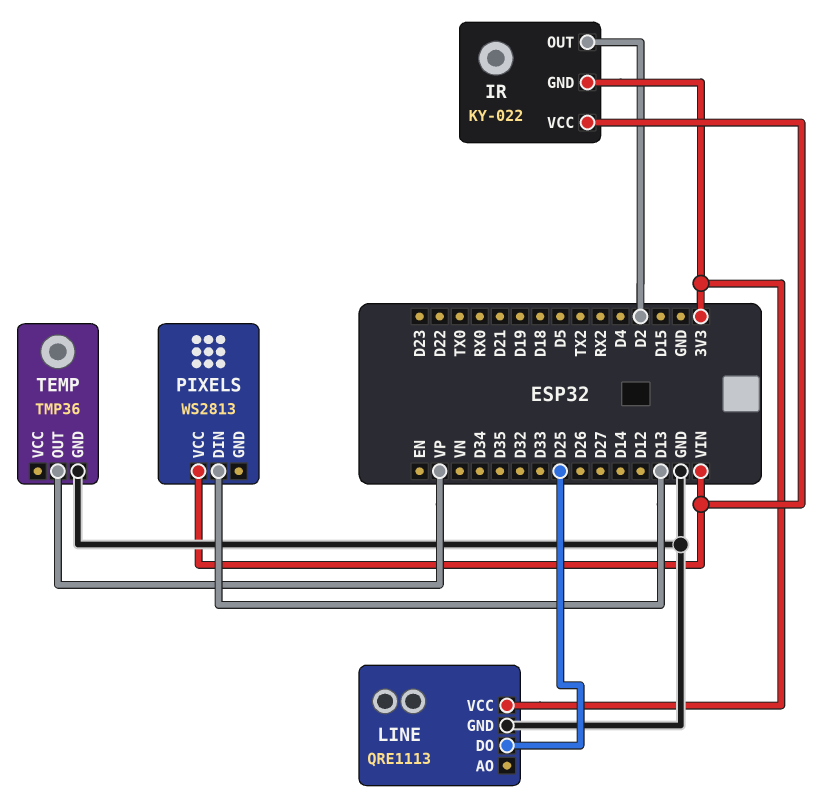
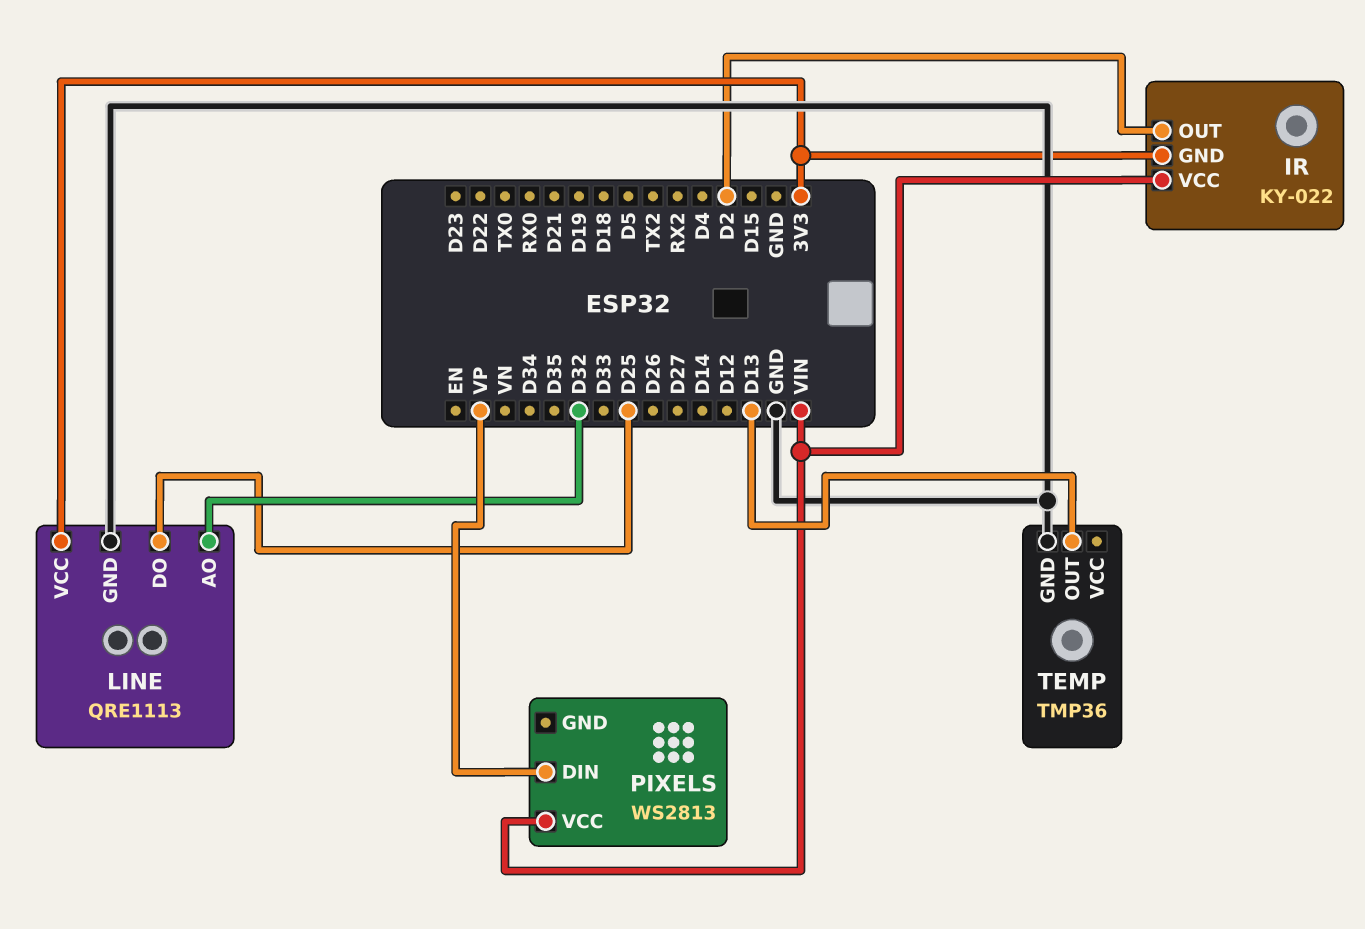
LINE pin AO: none -> D32
PIXELS pin DIN: D13 -> VP
TEMP pin OUT: VP -> D13

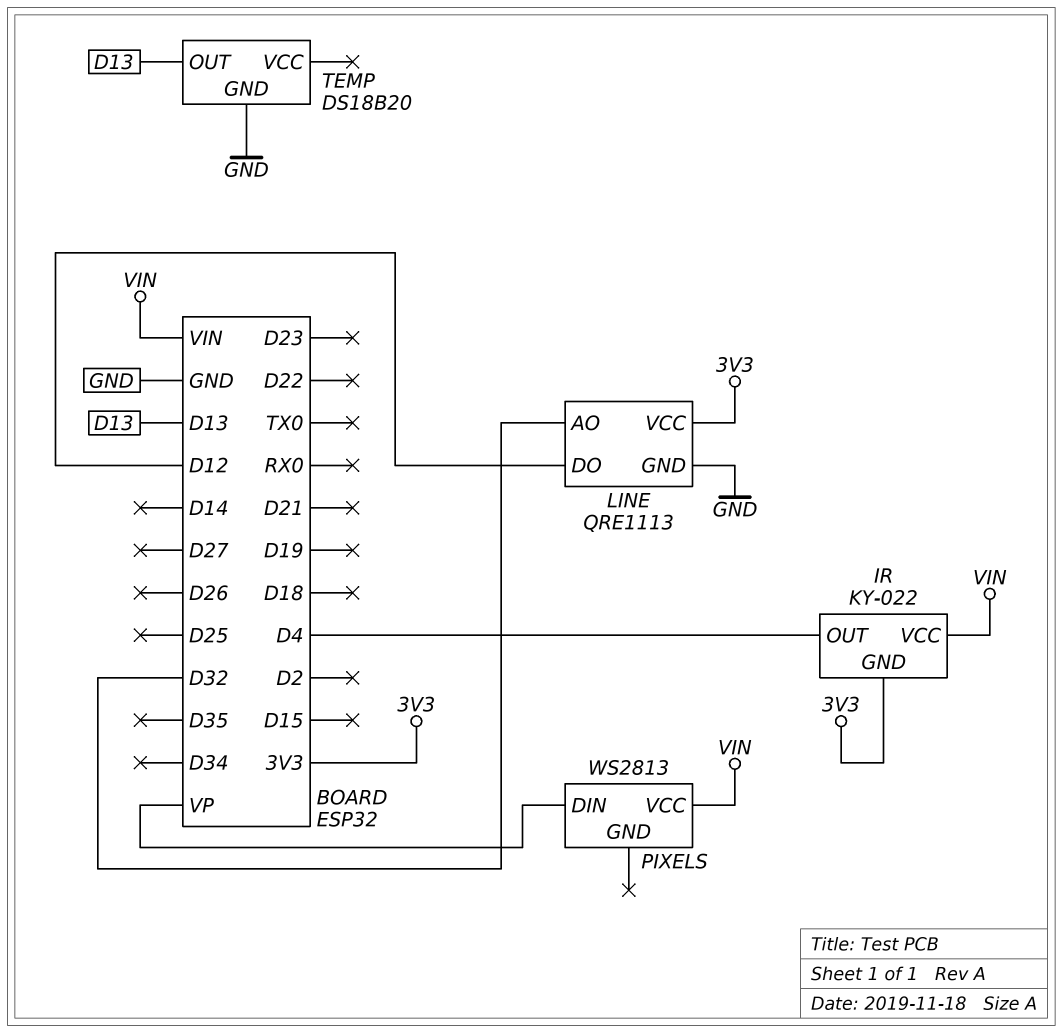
IR pin OUT: D2 -> D4
LINE pin DO: D25 -> D12
TEMP: TMP36 -> DS18B20

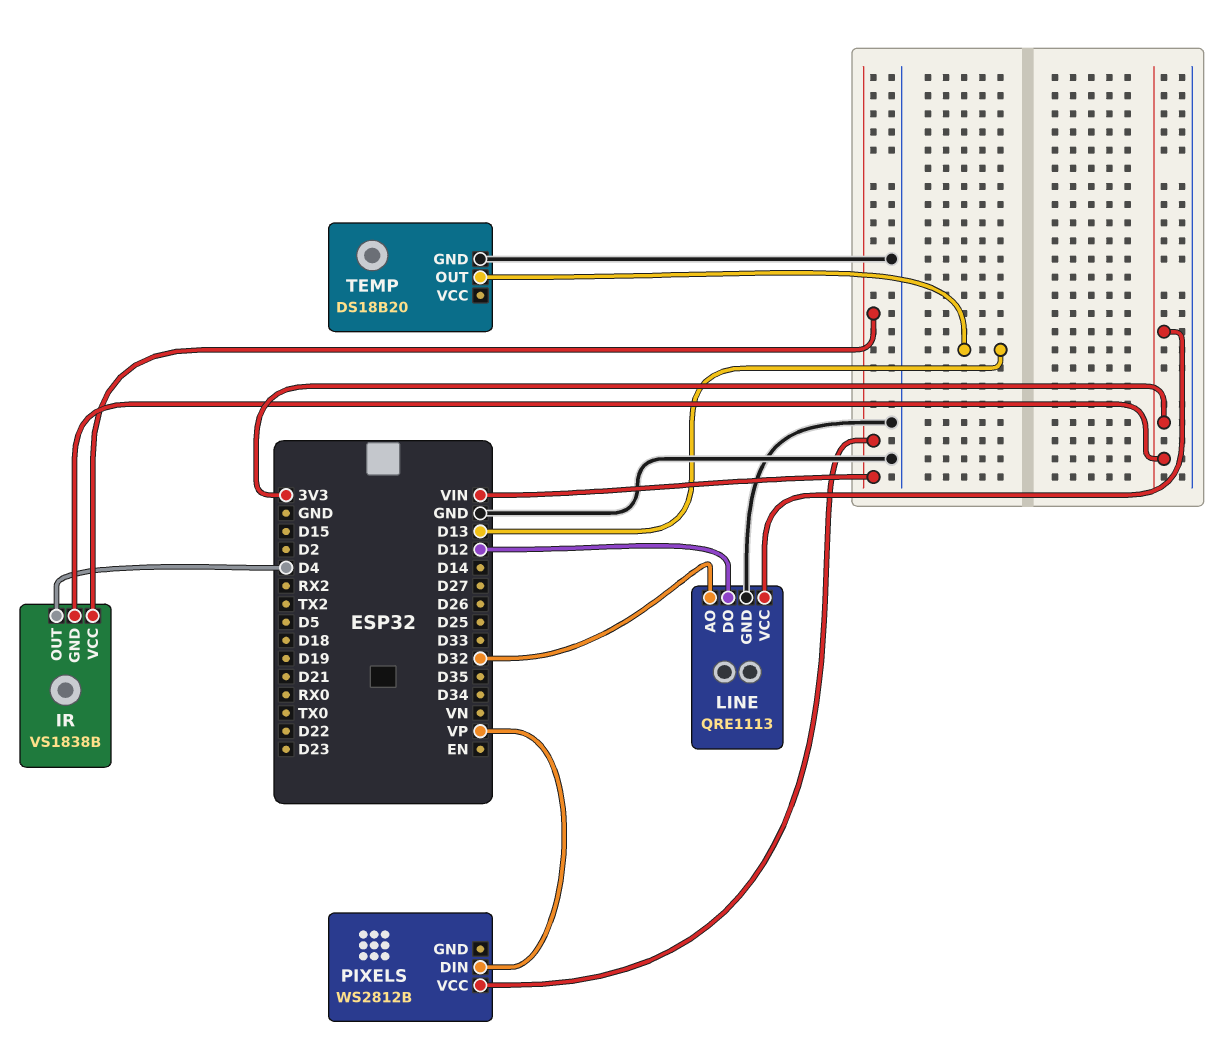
IR: KY-022 -> VS1838B
PIXELS: WS2813 -> WS2812B

